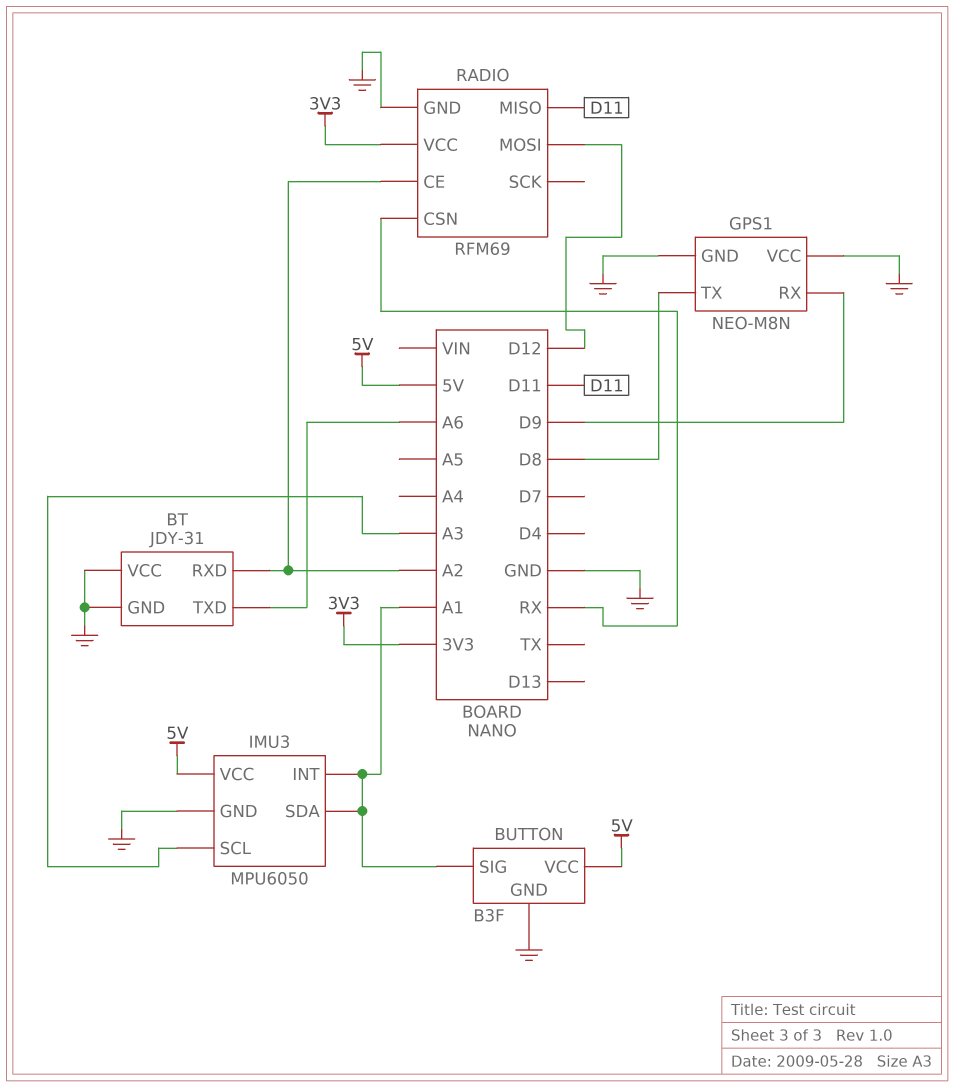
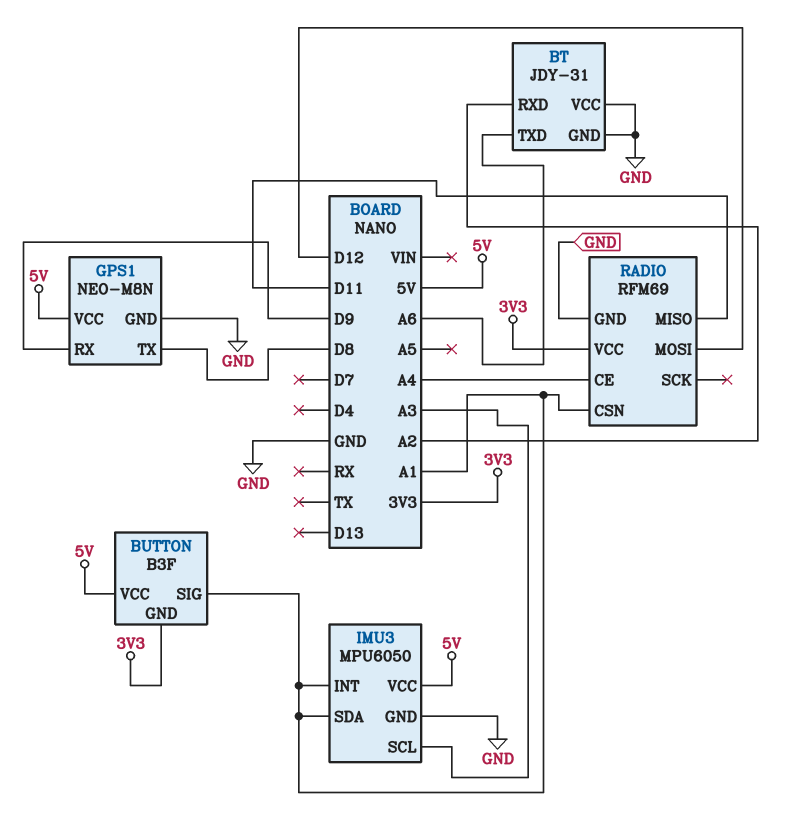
BUTTON pin GND: GND -> 3V3
GPS1 pin VCC: GND -> 5V
RADIO pin CE: A2 -> A4
RADIO pin CSN: RX -> A1

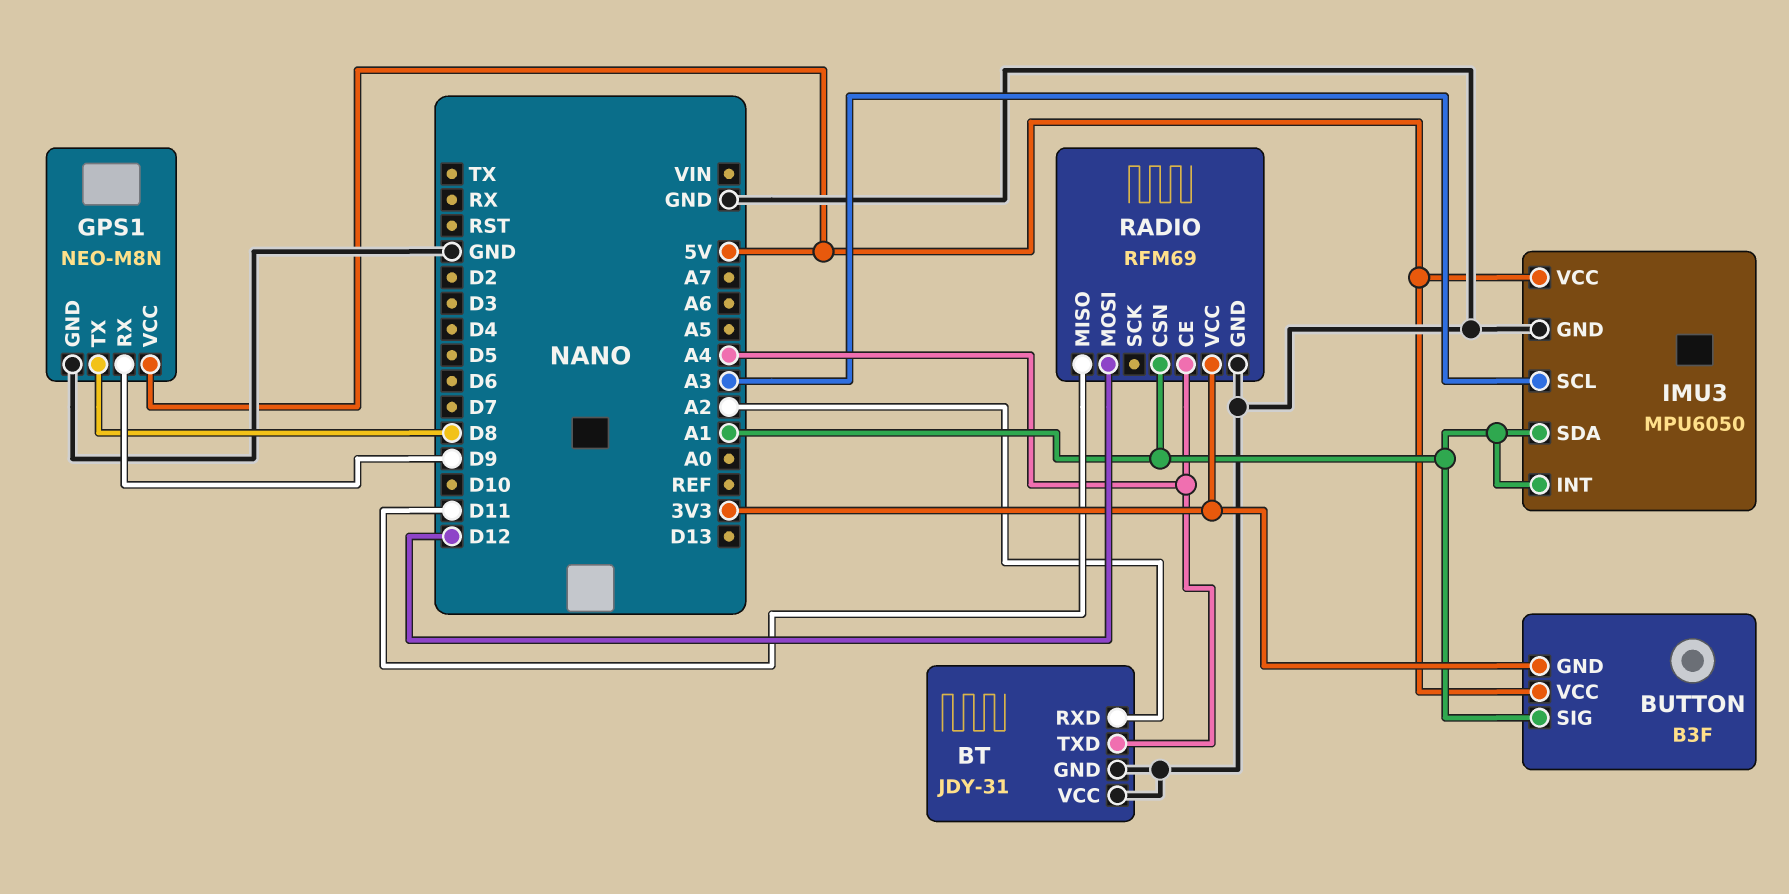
BT pin TXD: A6 -> A4

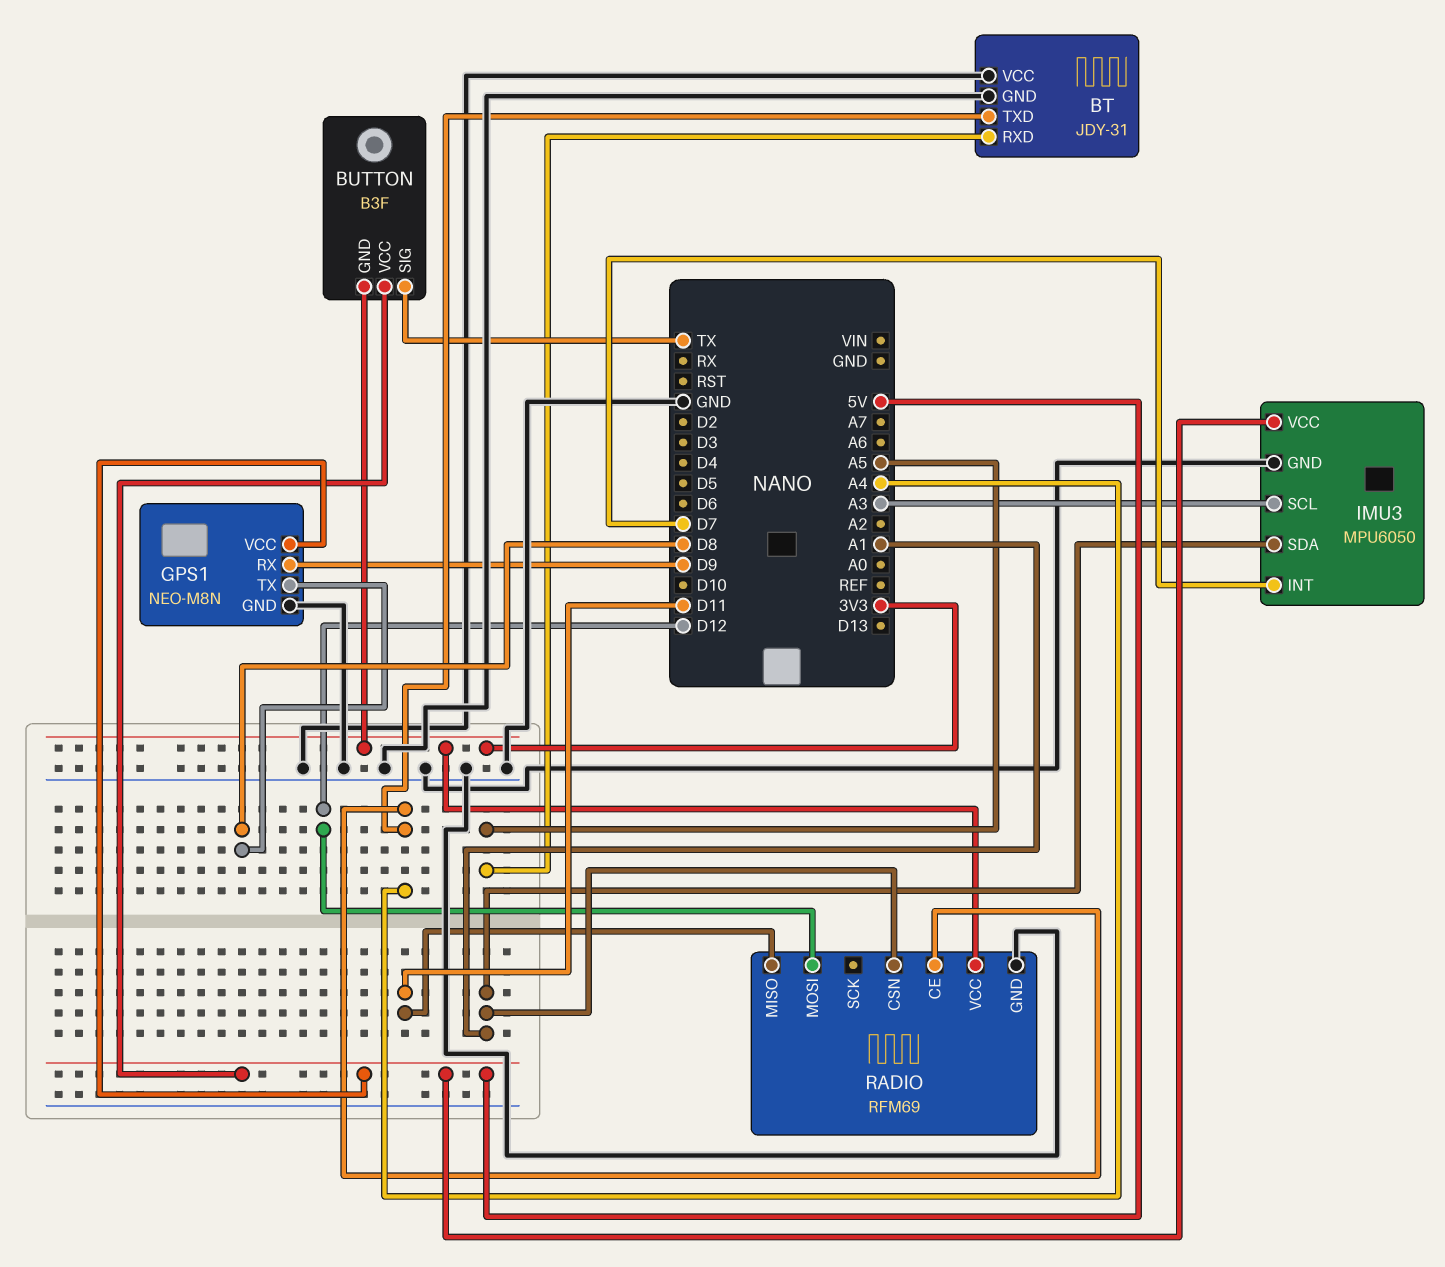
BT pin RXD: A2 -> A5
BUTTON pin SIG: A1 -> TX
IMU3 pin INT: A1 -> D7

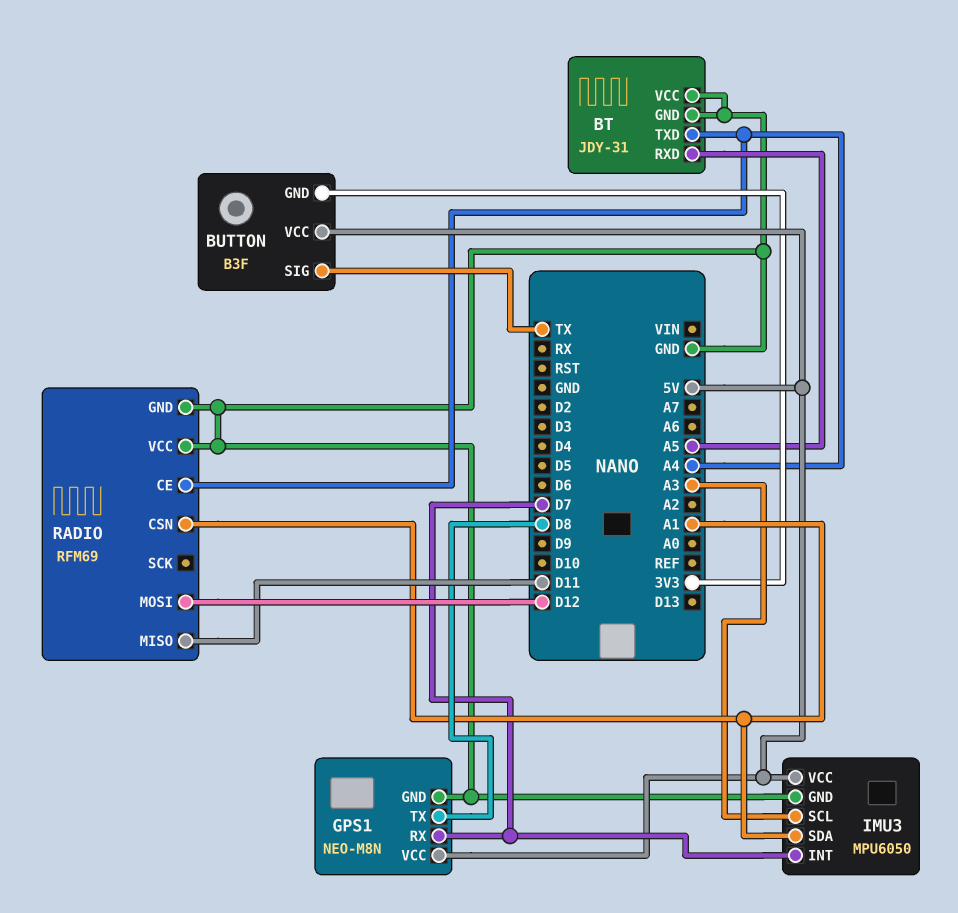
GPS1 pin RX: D9 -> D7
RADIO pin VCC: 3V3 -> GND

